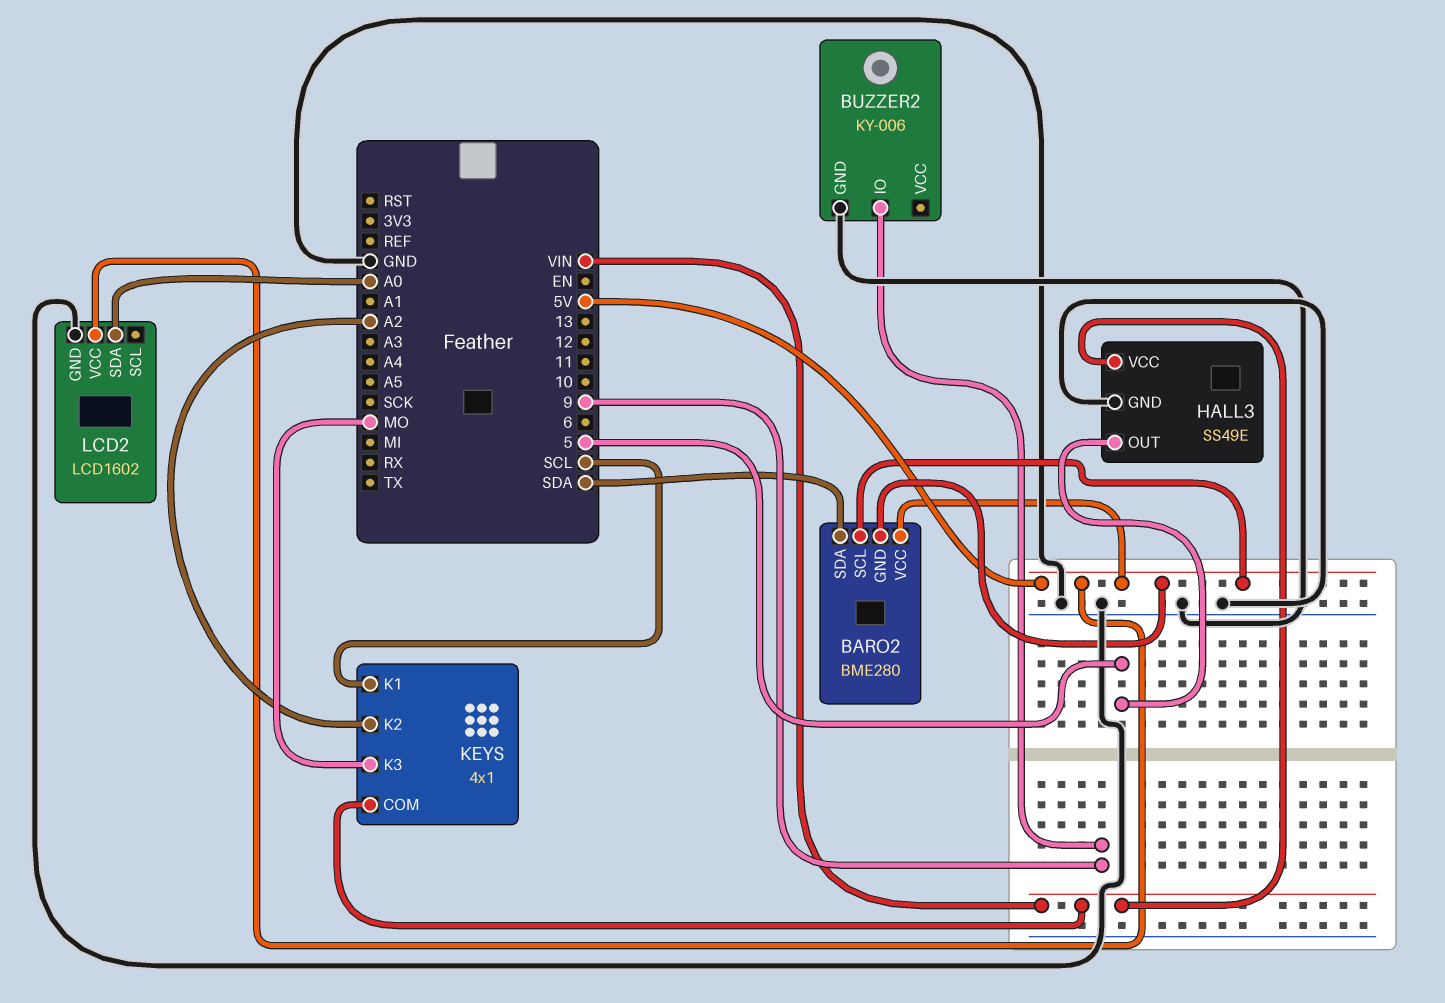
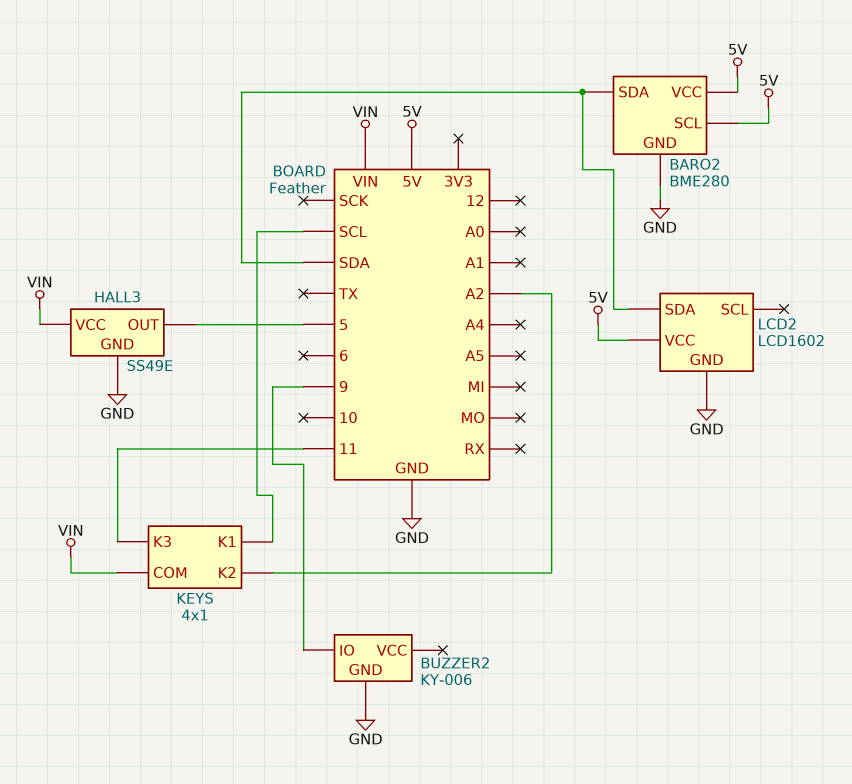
BARO2 pin GND: 5V -> GND
KEYS pin K3: MO -> 11
LCD2 pin SDA: A0 -> SDA

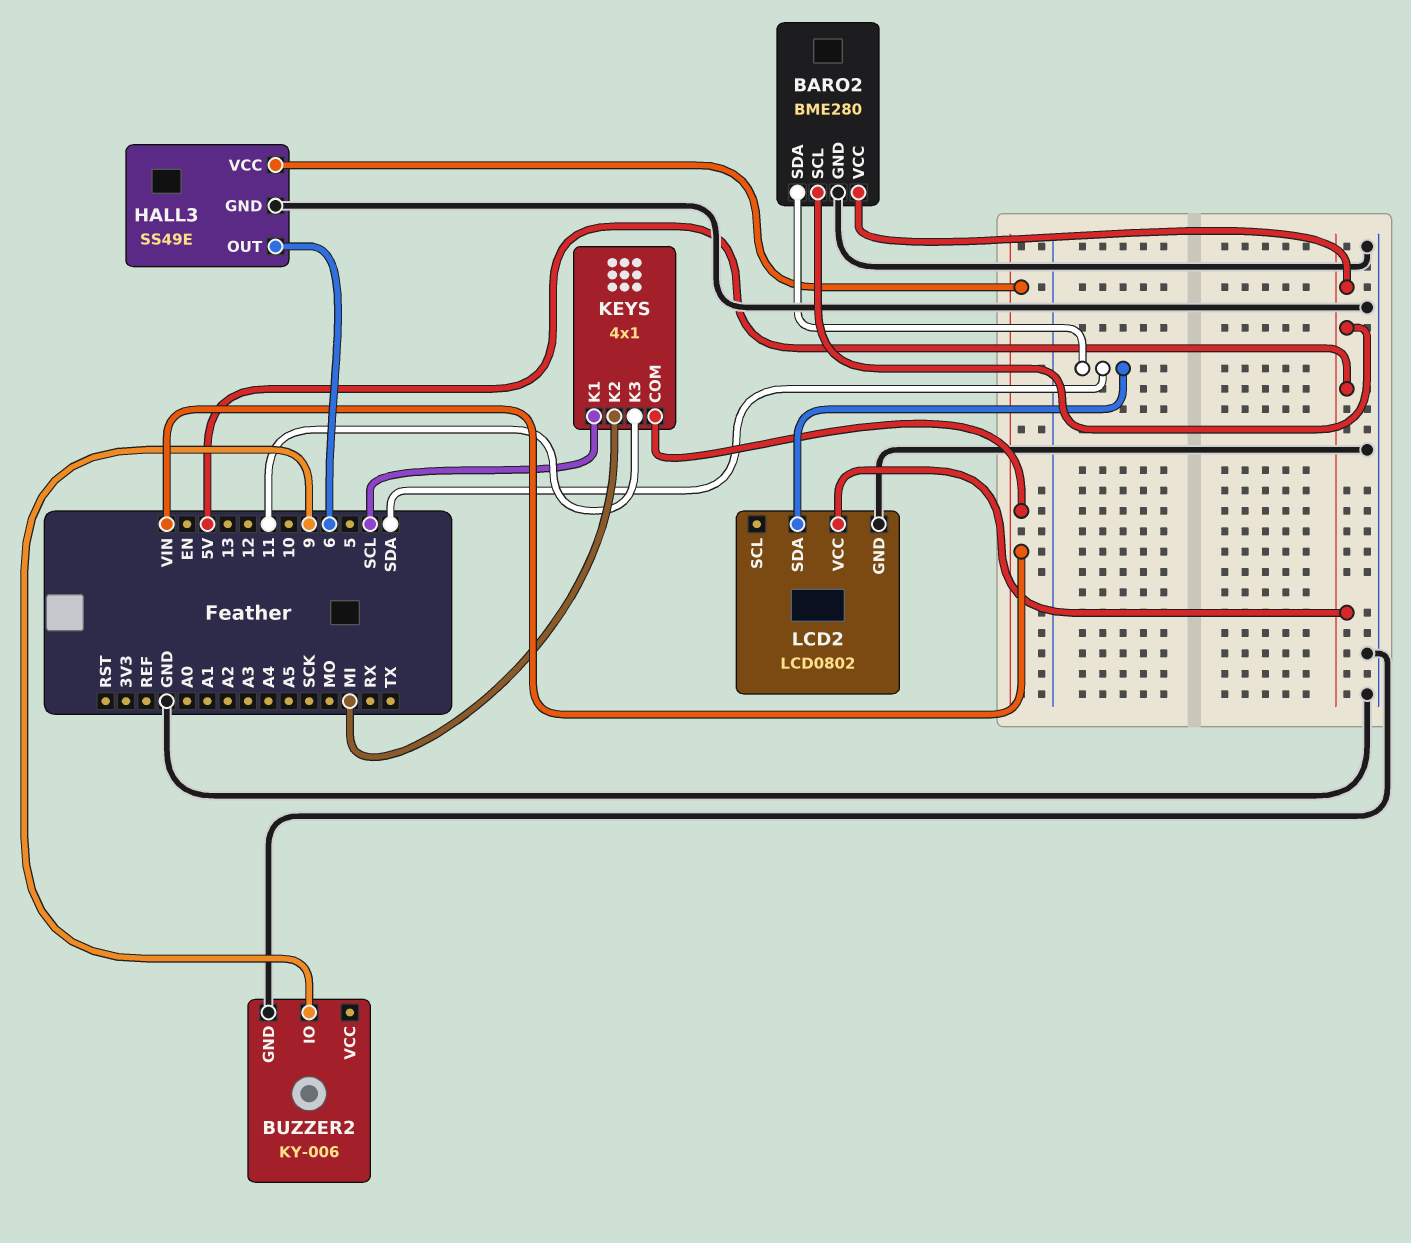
HALL3 pin OUT: 5 -> 6
KEYS pin K2: A2 -> MI
LCD2: LCD1602 -> LCD0802

